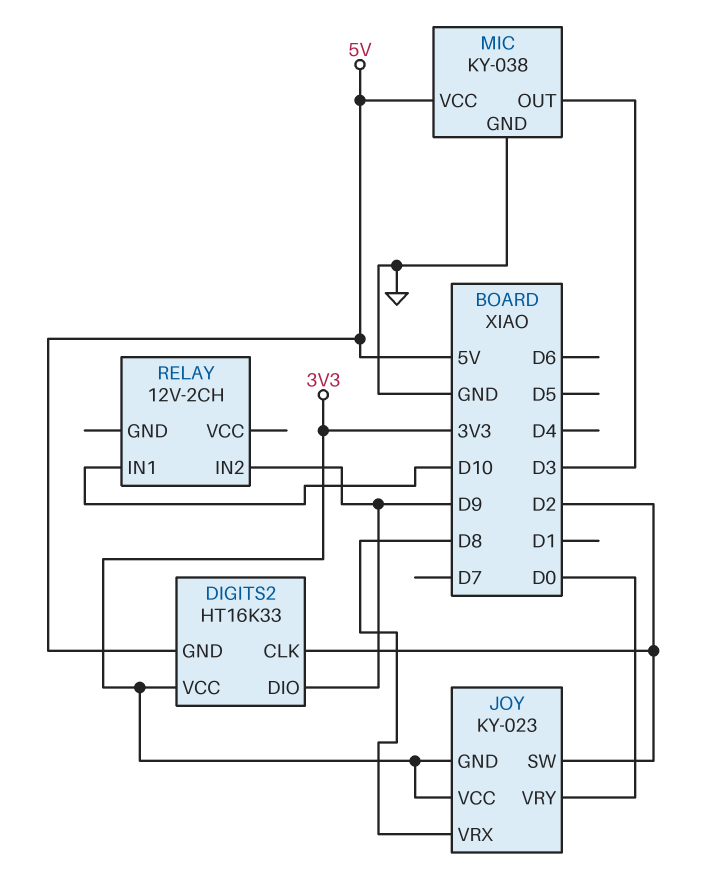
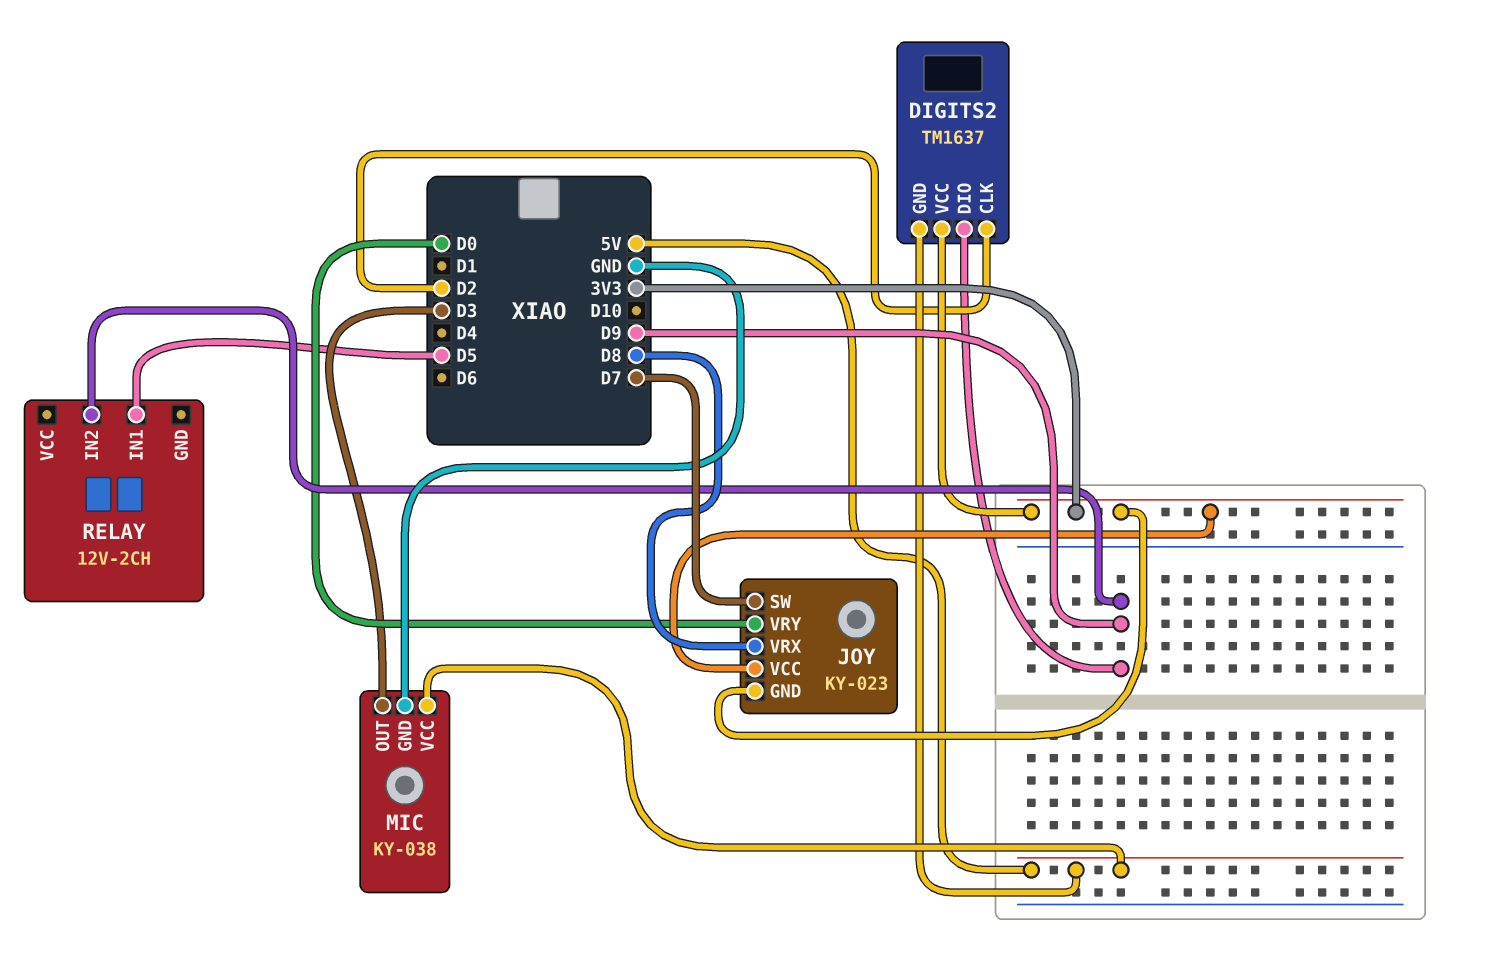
DIGITS2: HT16K33 -> TM1637
JOY pin SW: D2 -> D7
RELAY pin IN1: D10 -> D5

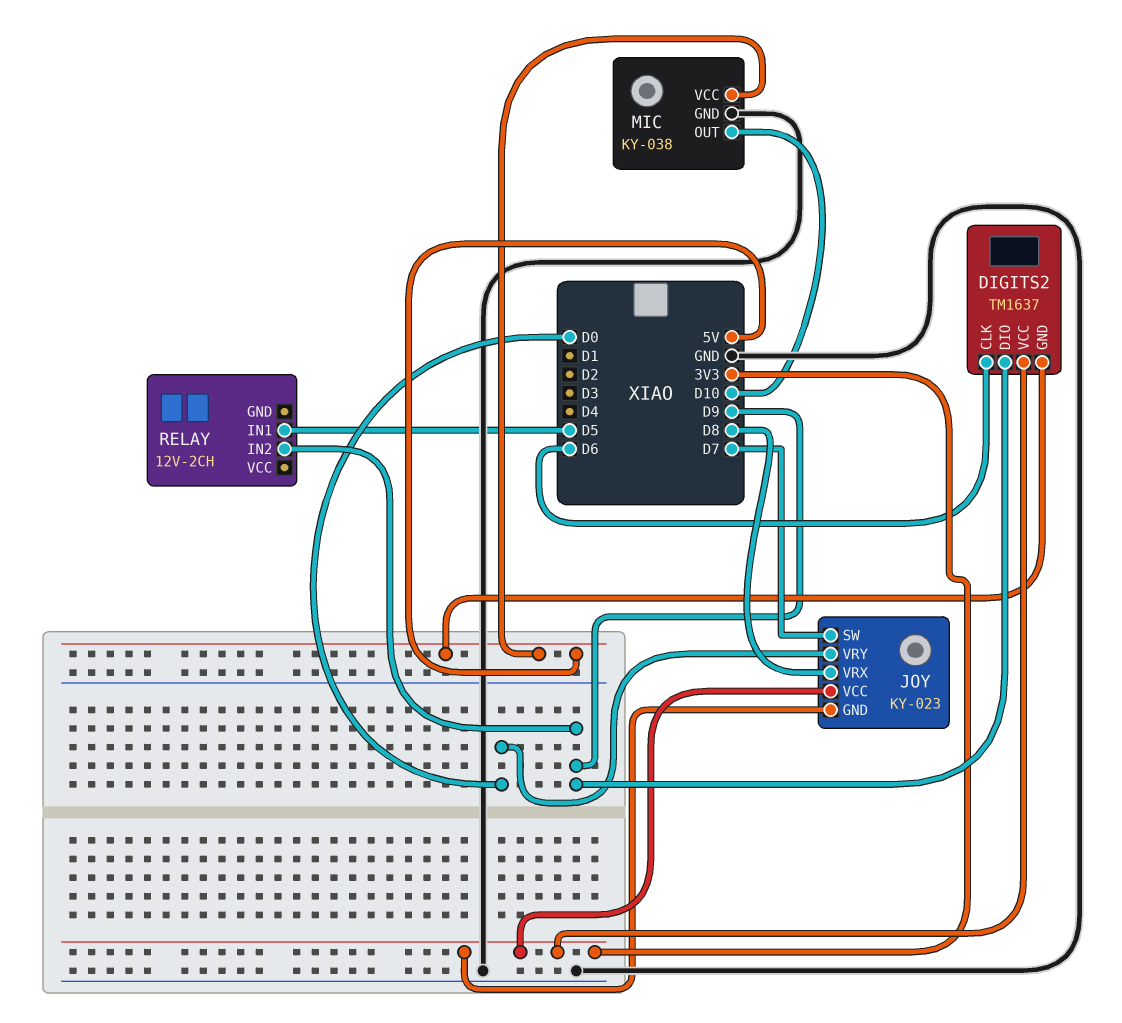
DIGITS2 pin CLK: D2 -> D6
MIC pin OUT: D3 -> D10

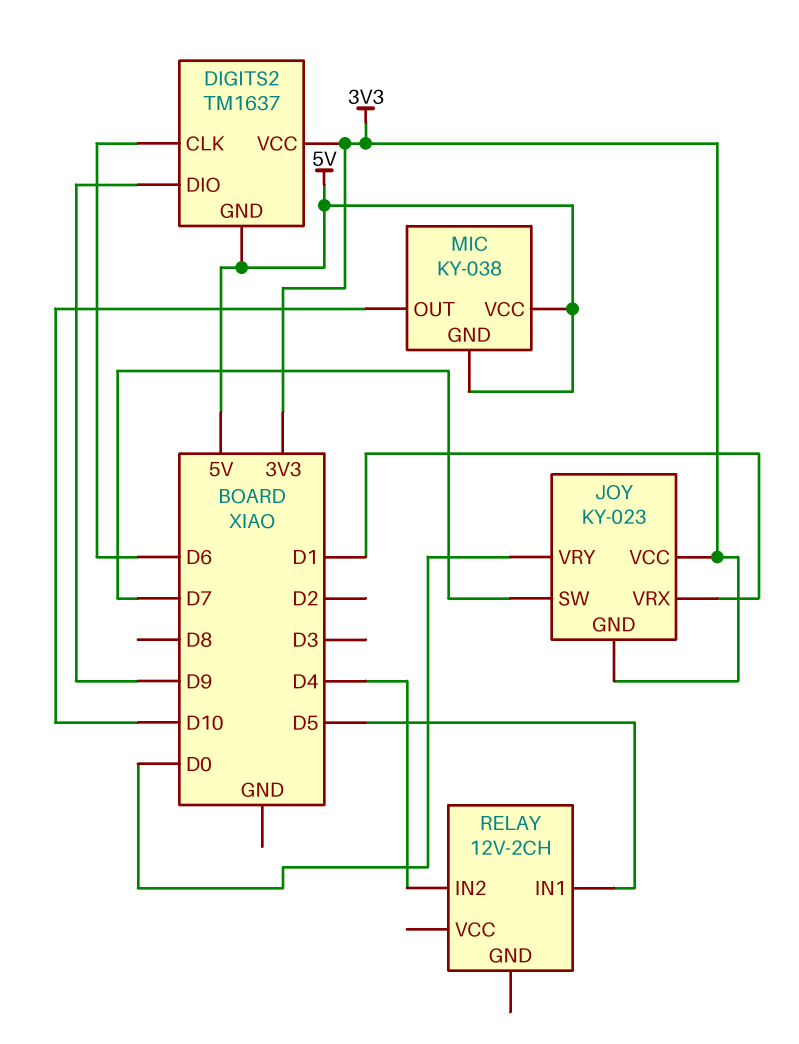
JOY pin VRX: D8 -> D1
MIC pin GND: GND -> 5V
RELAY pin IN2: D9 -> D4

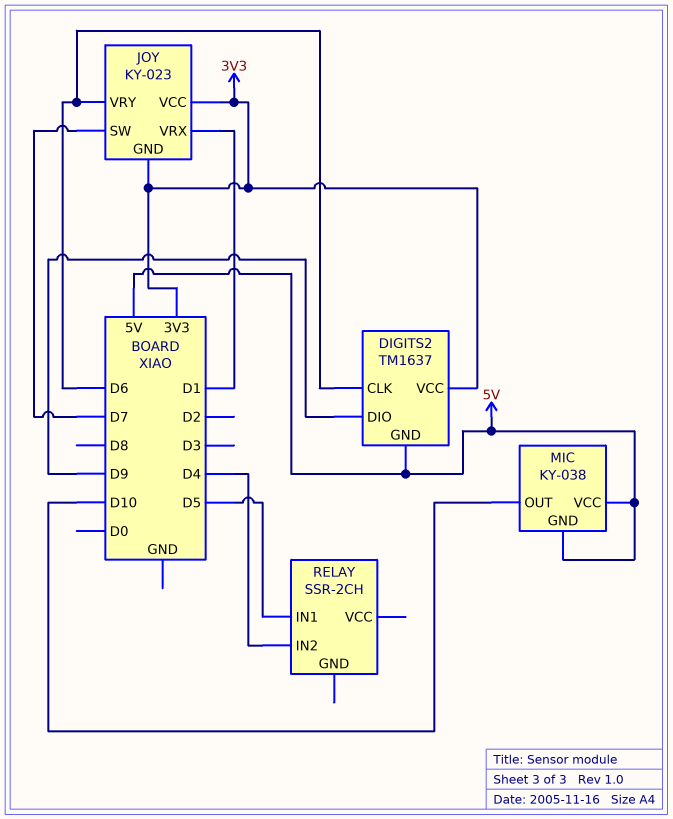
JOY pin VRY: D0 -> D6
RELAY: 12V-2CH -> SSR-2CH

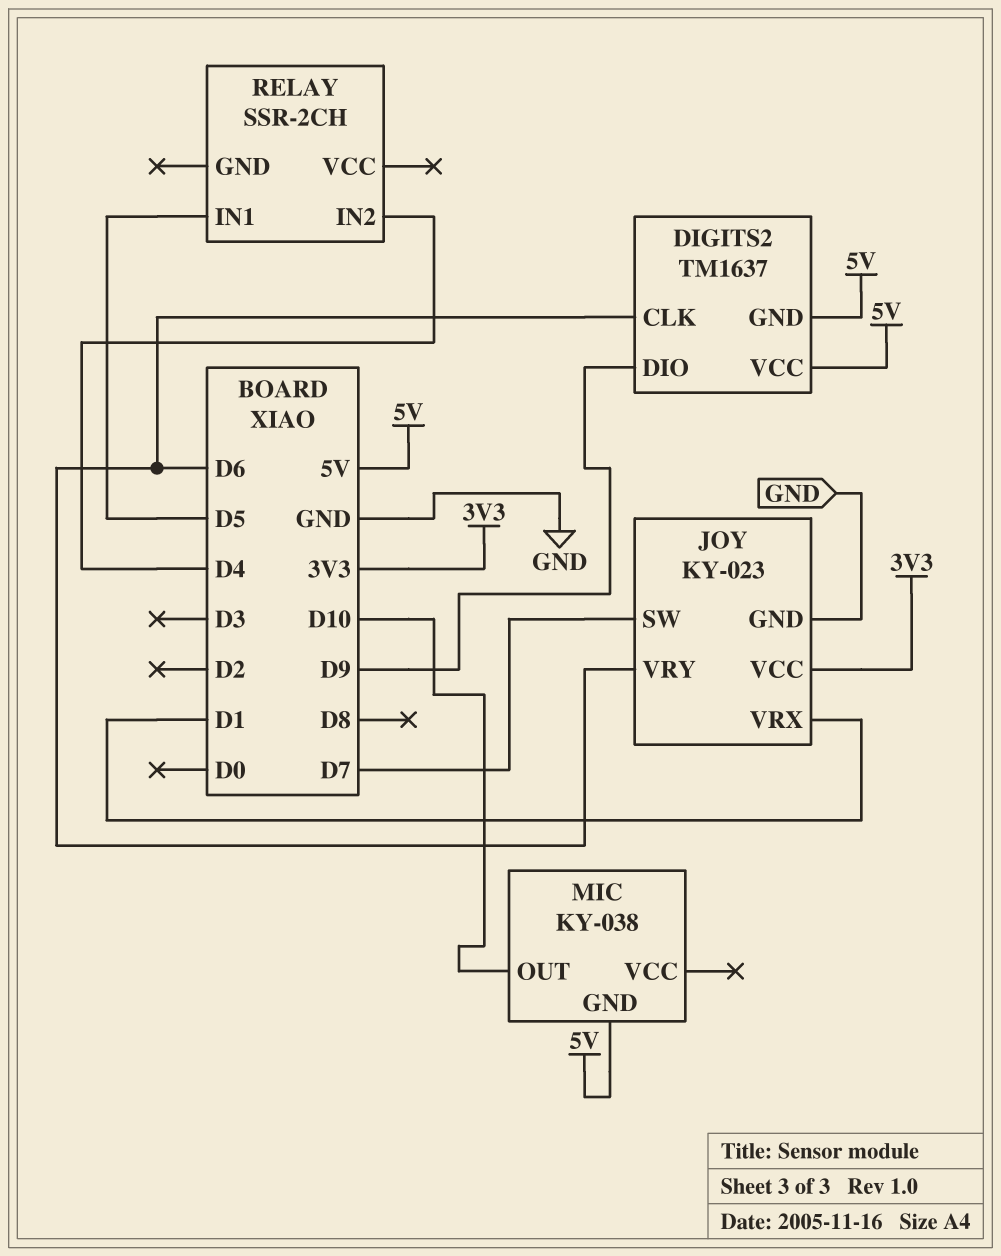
DIGITS2 pin VCC: 3V3 -> 5V
JOY pin GND: 3V3 -> GND
MIC pin VCC: 5V -> none

